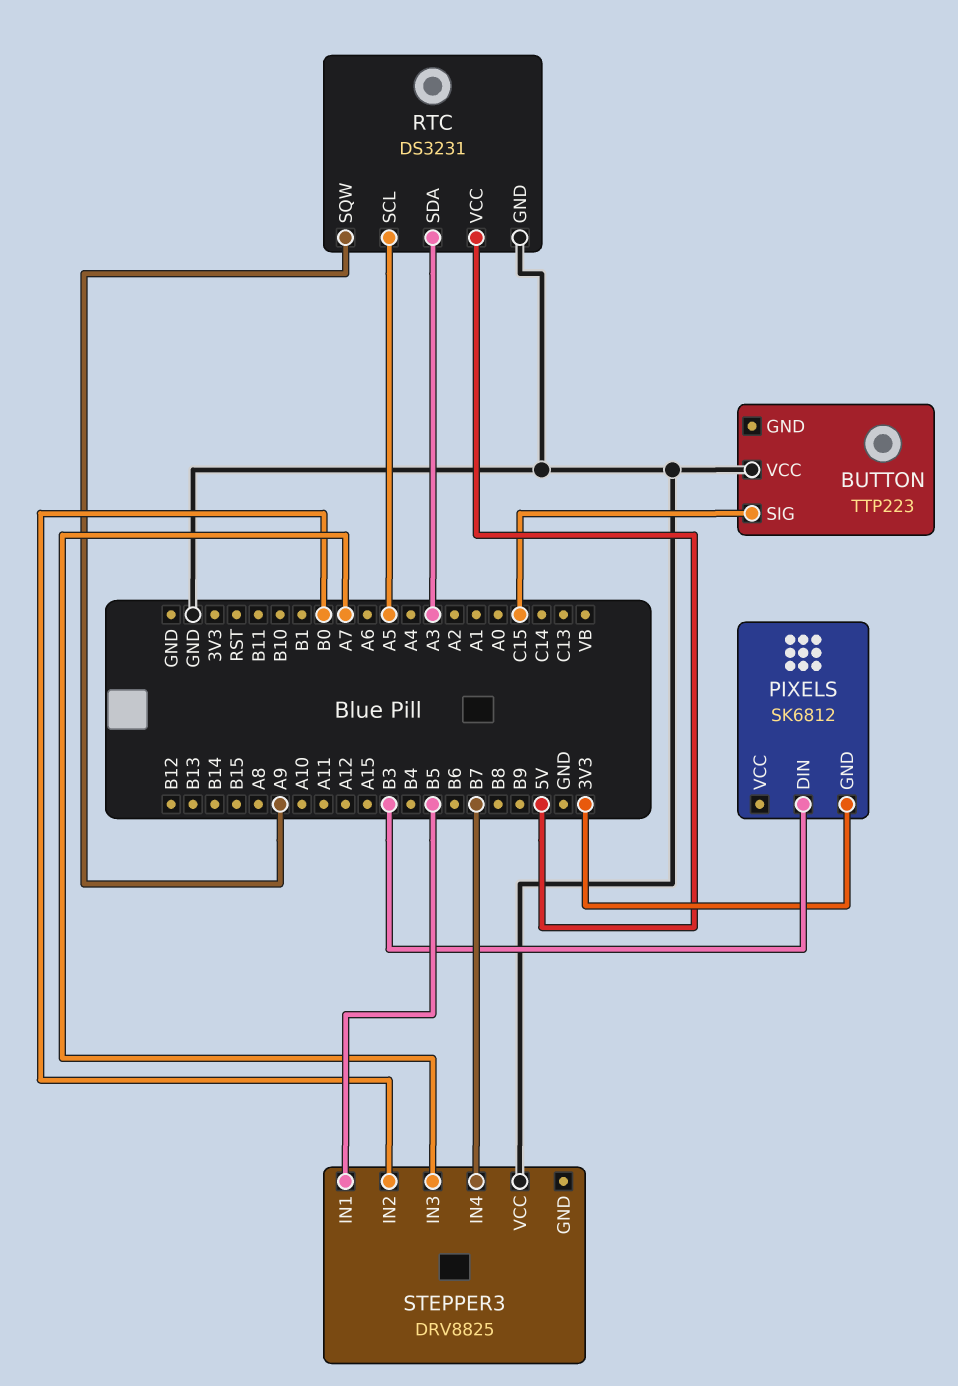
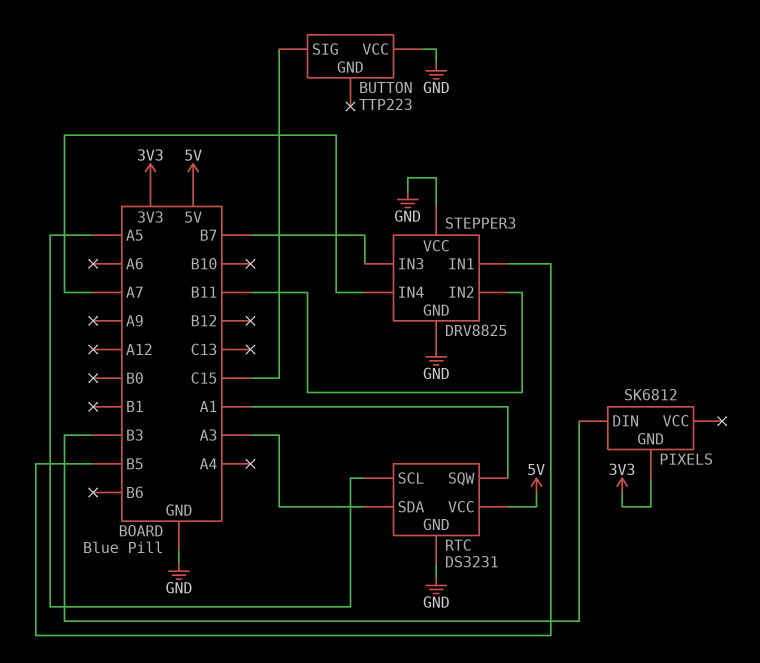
RTC pin SQW: A9 -> A1
STEPPER3 pin GND: none -> GND
STEPPER3 pin IN2: B0 -> B11
STEPPER3 pin IN3: A7 -> B7
STEPPER3 pin IN4: B7 -> A7

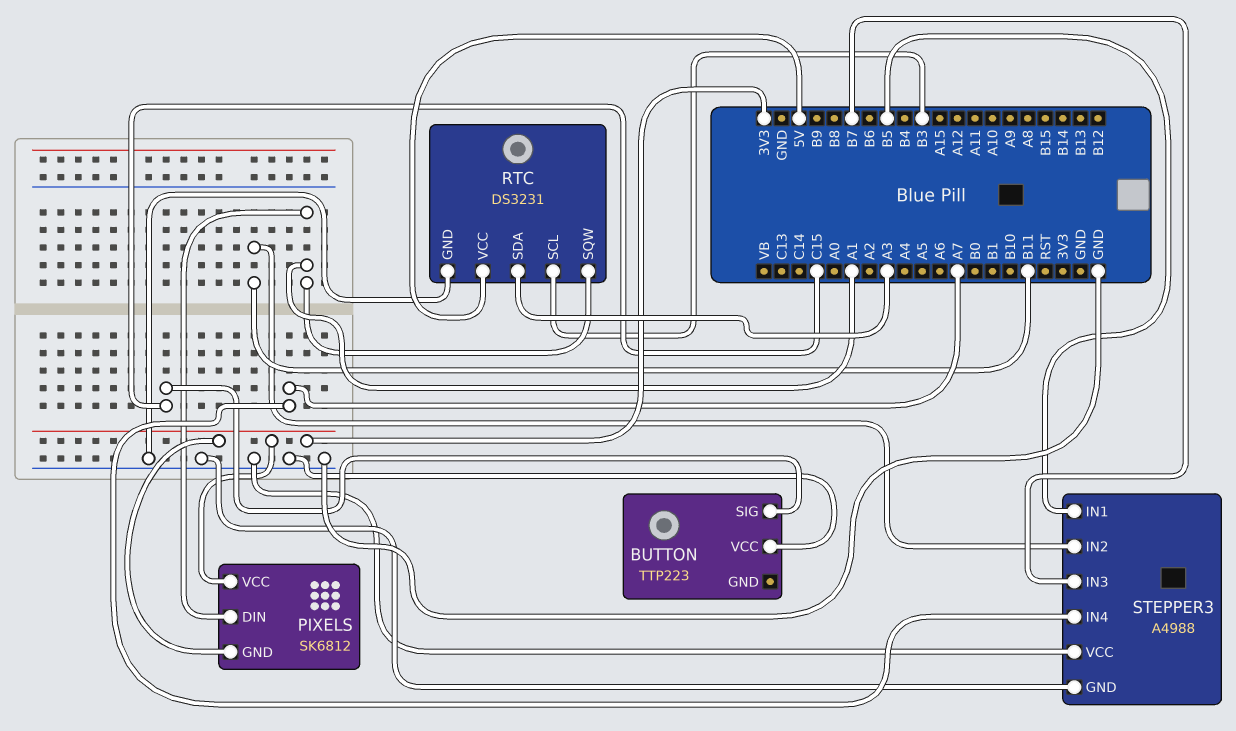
PIXELS pin DIN: B3 -> A1
PIXELS pin VCC: none -> 3V3
RTC pin SCL: A5 -> B3
STEPPER3: DRV8825 -> A4988

